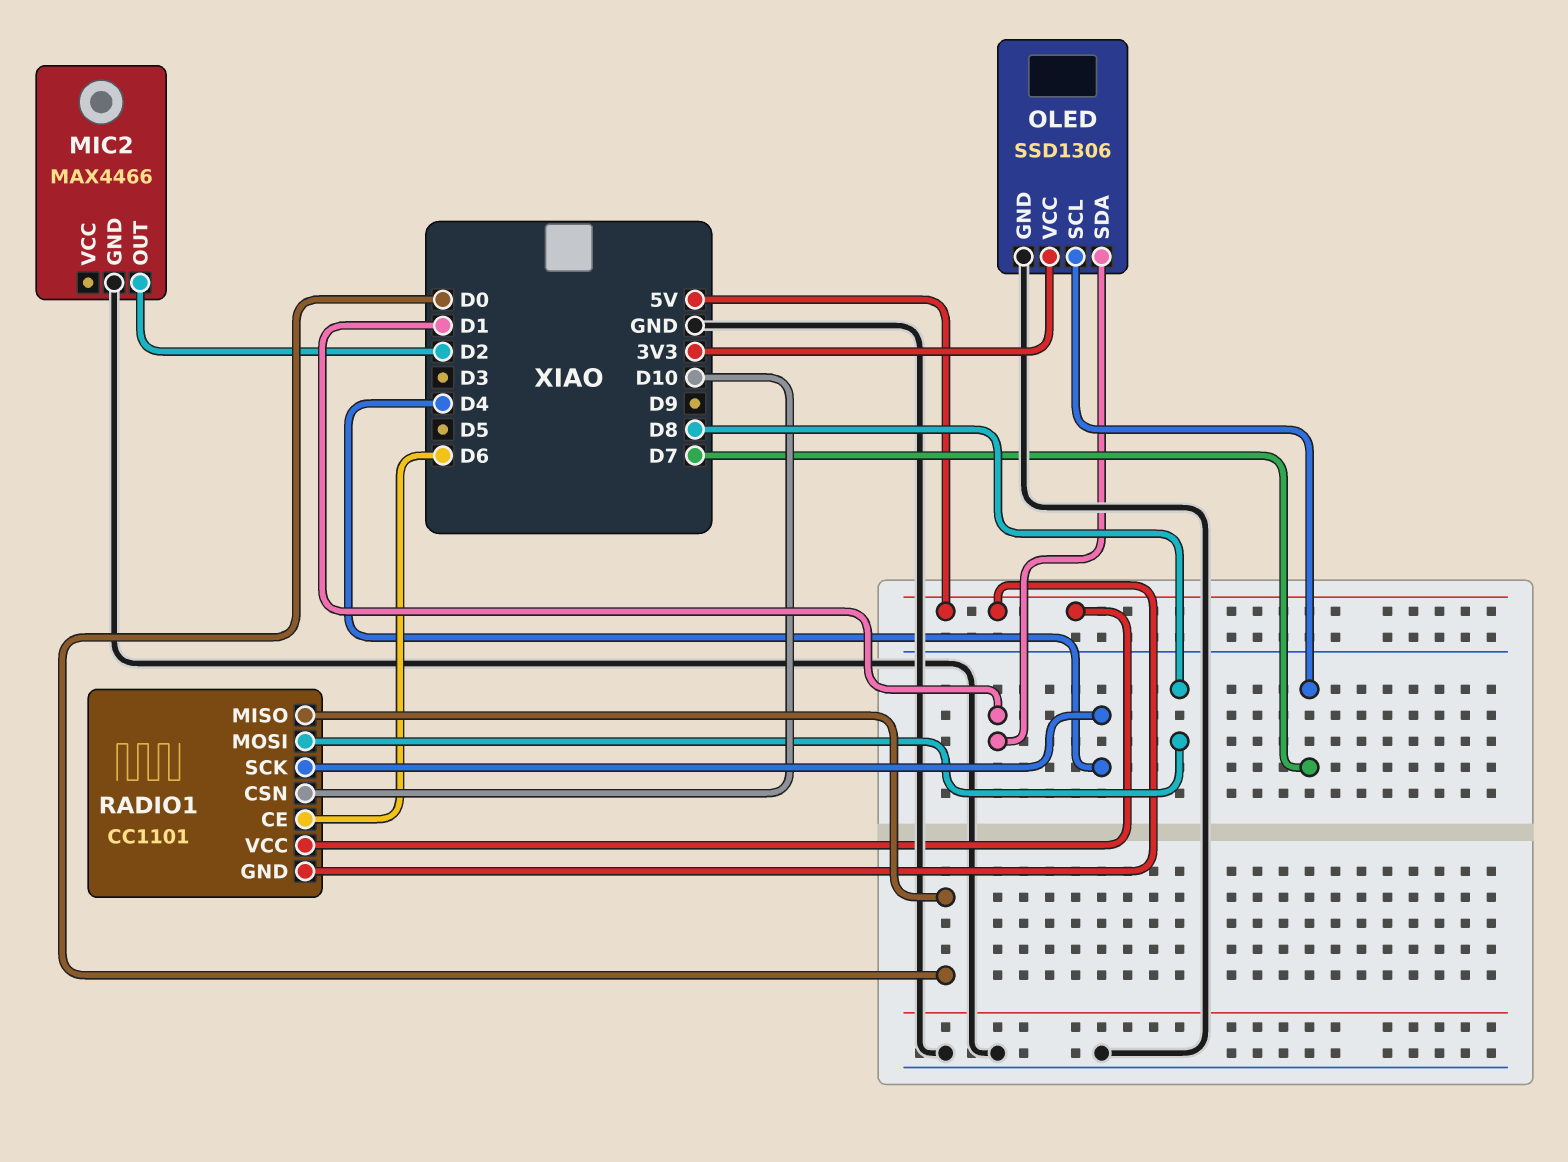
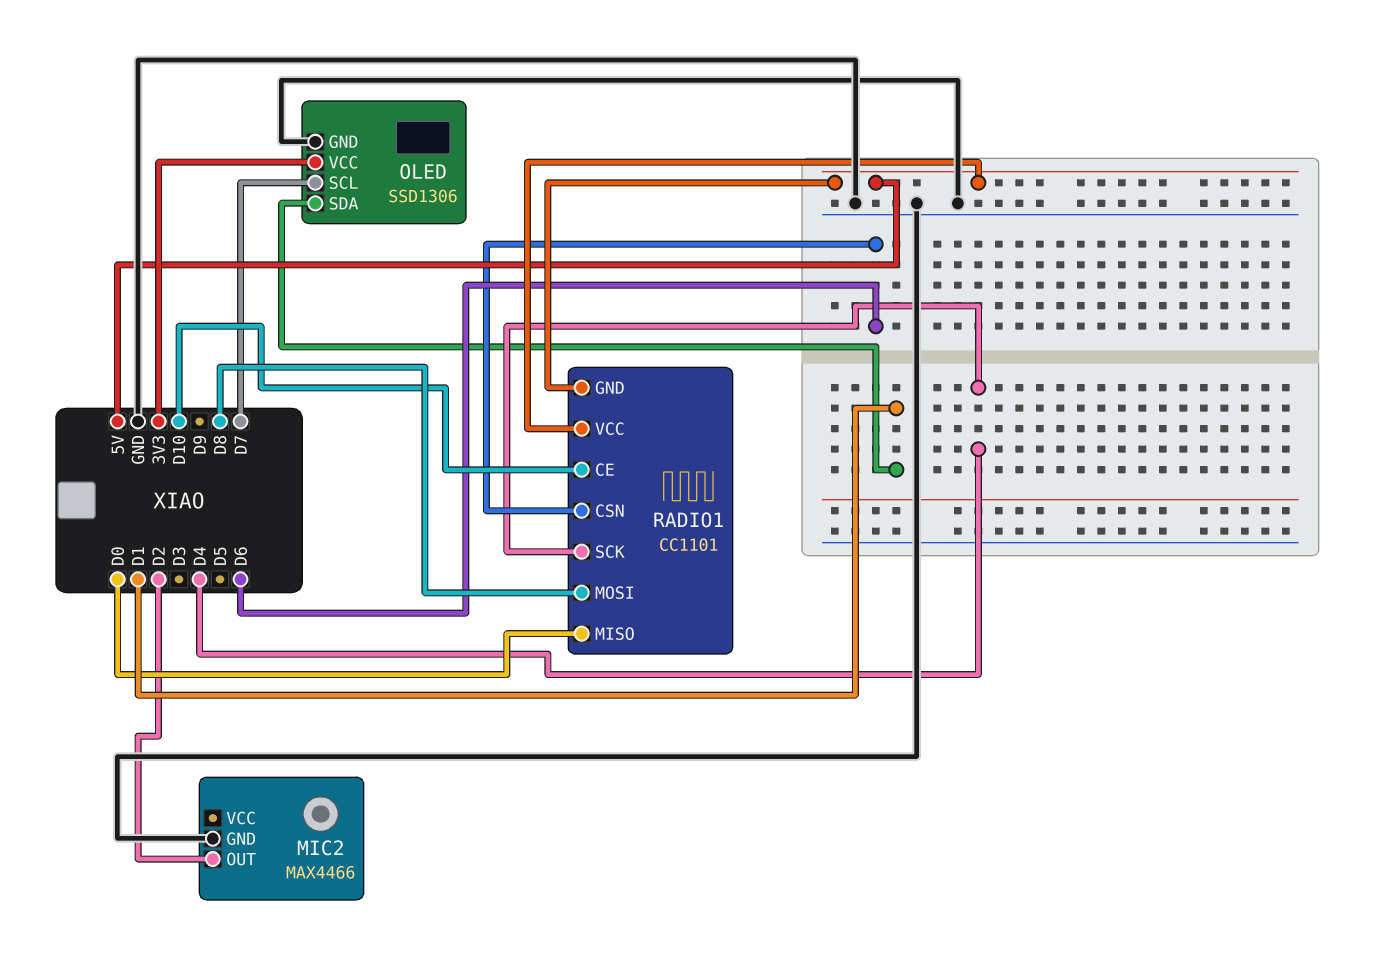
RADIO1 pin CE: D6 -> D10
RADIO1 pin CSN: D10 -> D6

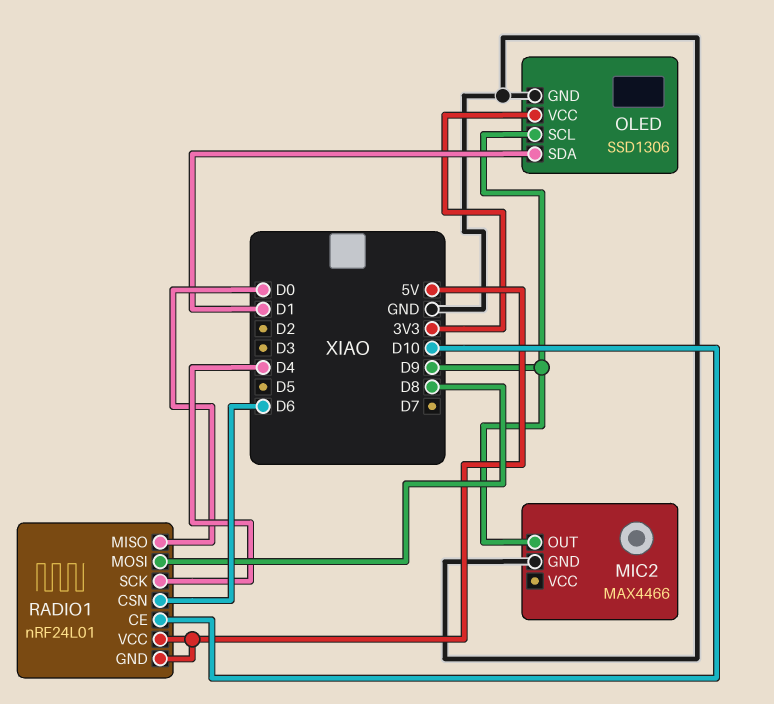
MIC2 pin OUT: D2 -> D9
OLED pin SCL: D7 -> D9
RADIO1: CC1101 -> nRF24L01

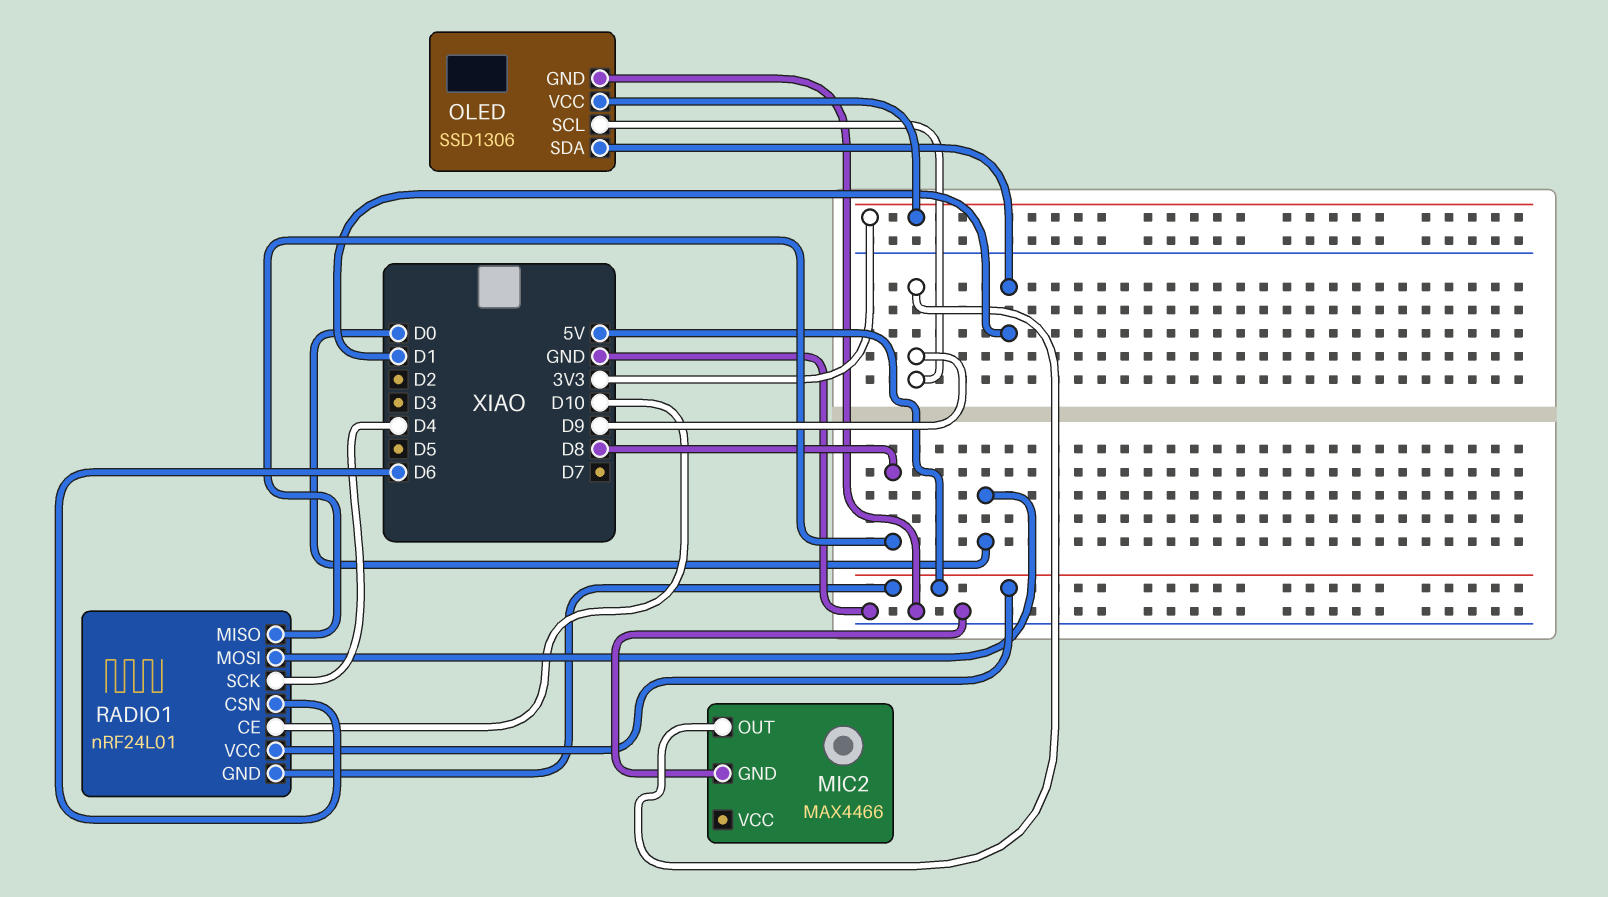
RADIO1 pin MISO: D0 -> D8
RADIO1 pin MOSI: D8 -> D0

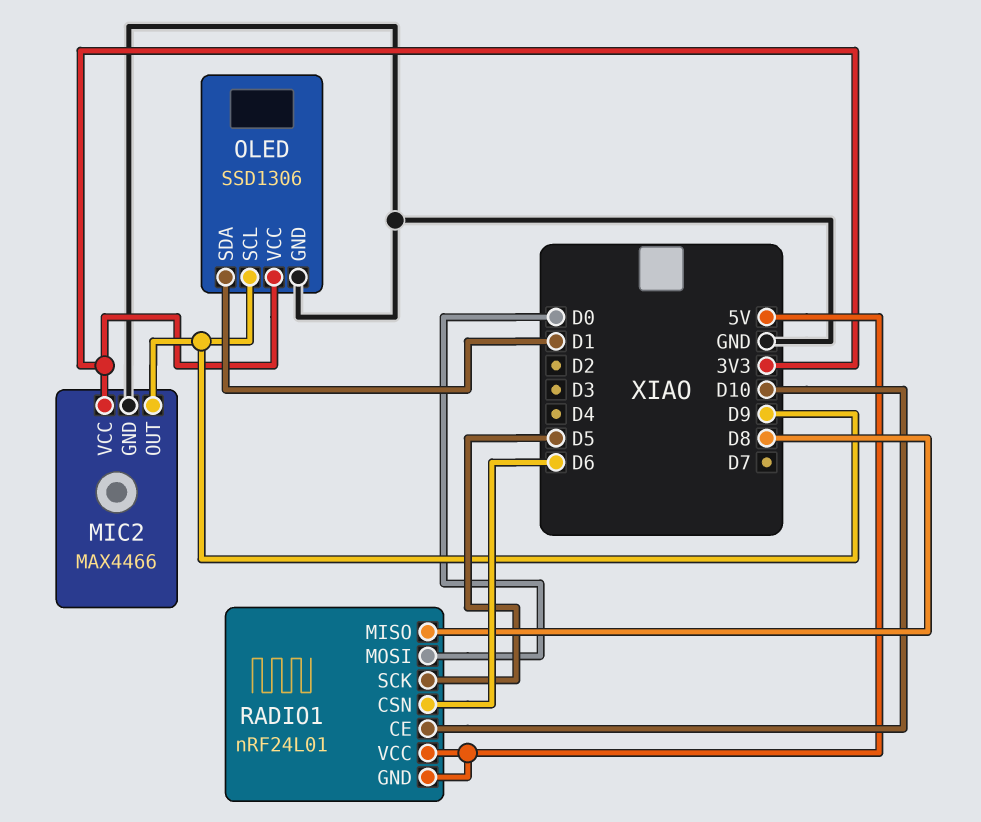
MIC2 pin VCC: none -> 3V3
RADIO1 pin SCK: D4 -> D5

